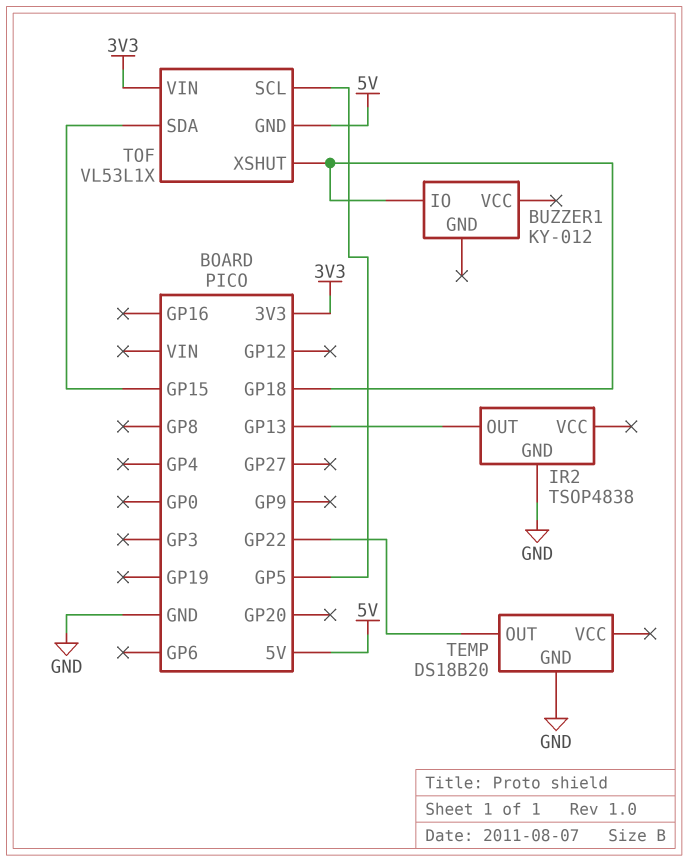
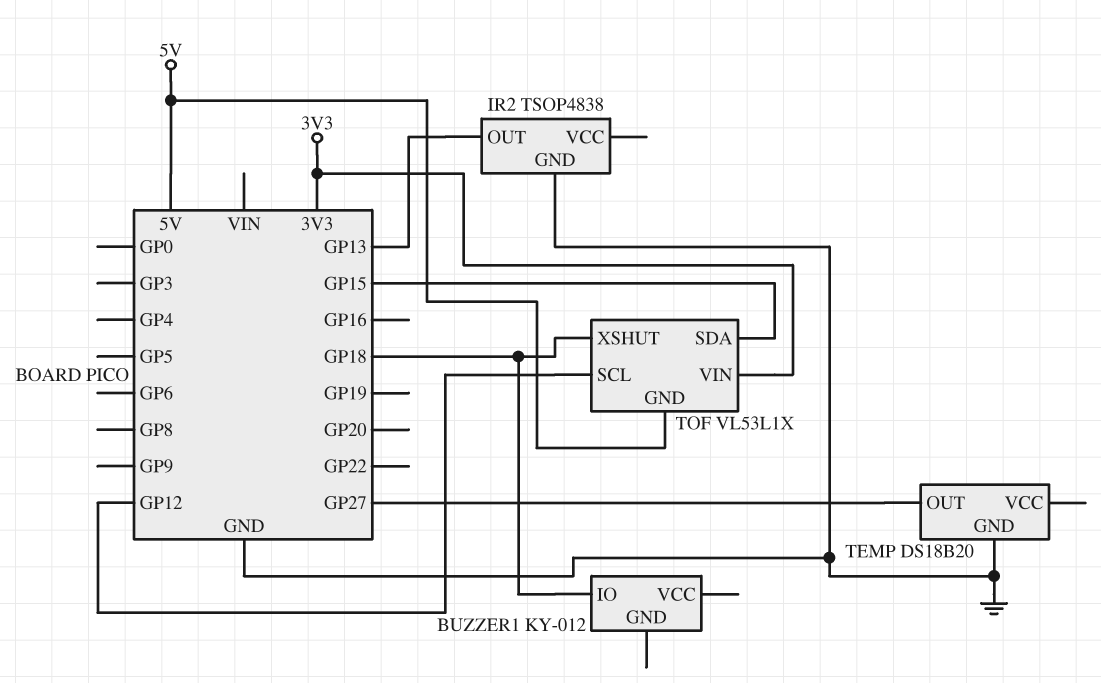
TEMP pin OUT: GP22 -> GP27
TOF pin SCL: GP5 -> GP12

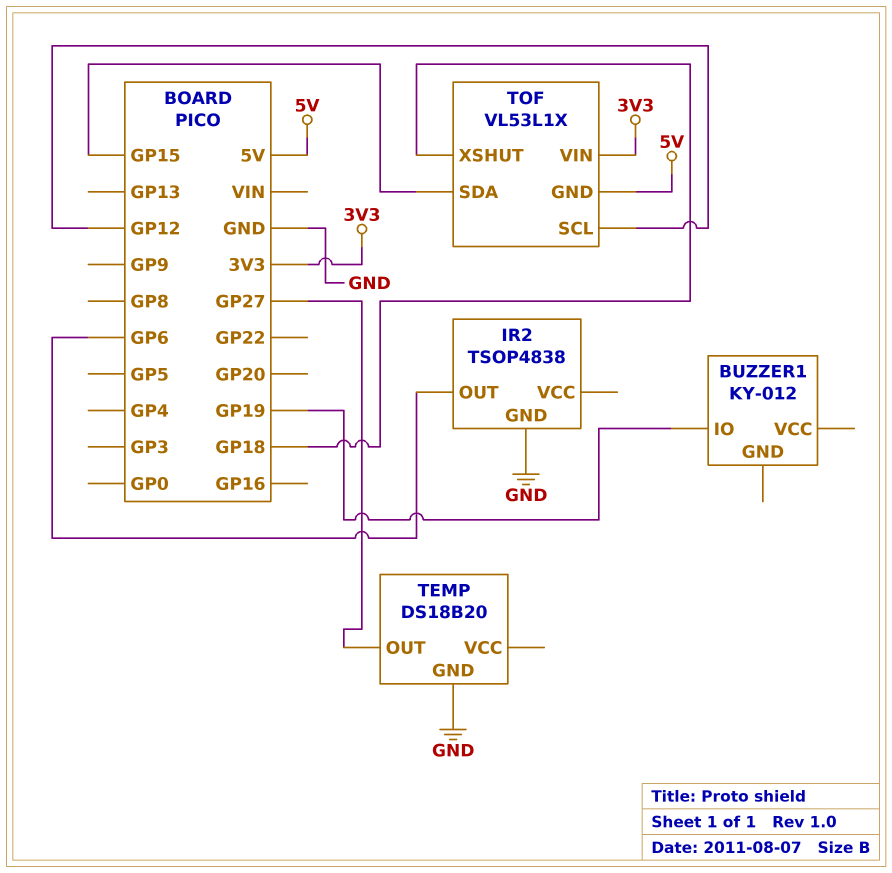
BUZZER1 pin IO: GP18 -> GP19
IR2 pin OUT: GP13 -> GP6

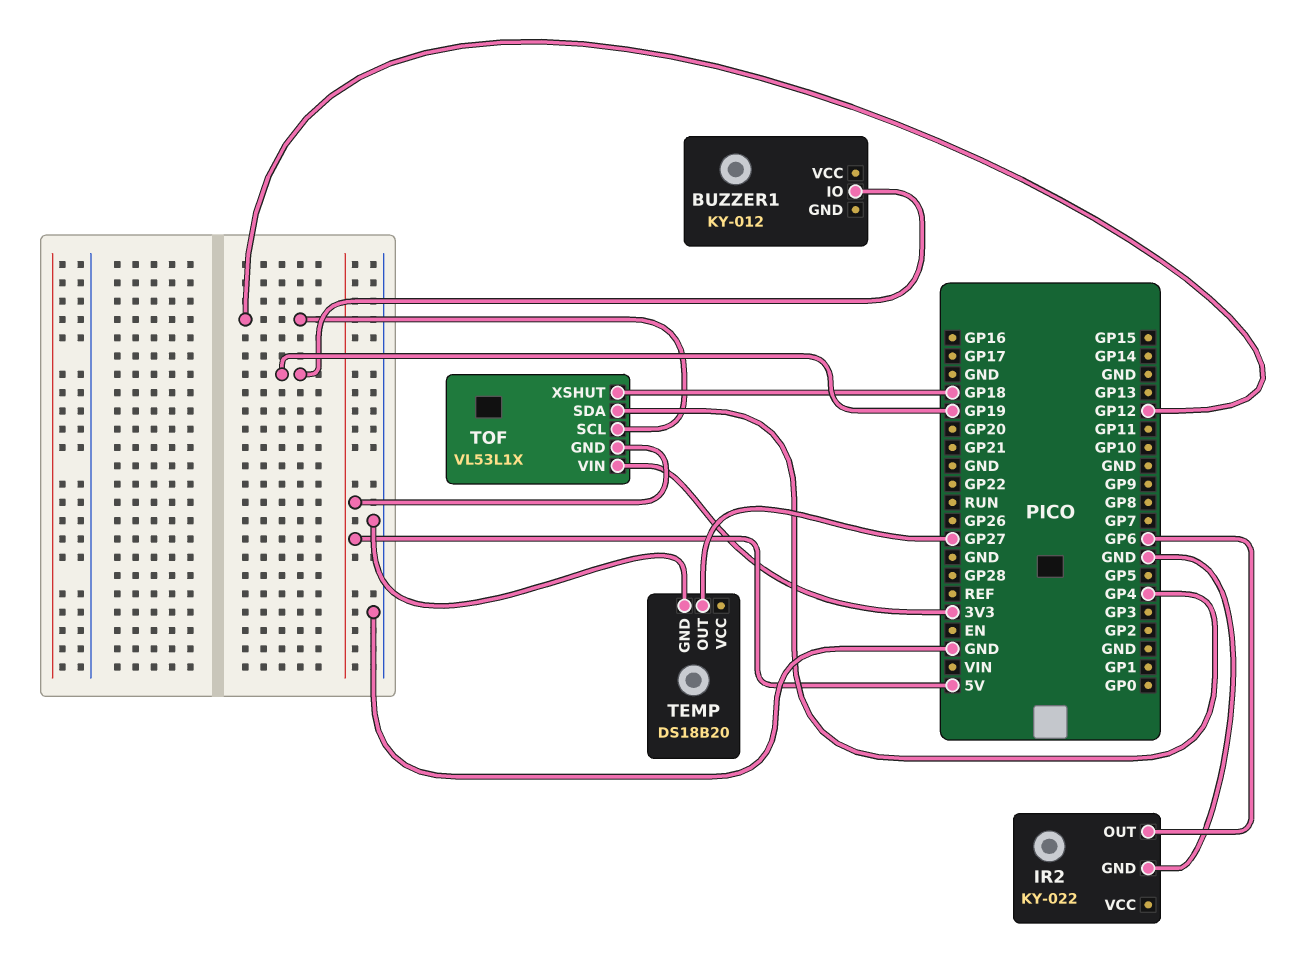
IR2: TSOP4838 -> KY-022
TOF pin SDA: GP15 -> GP4

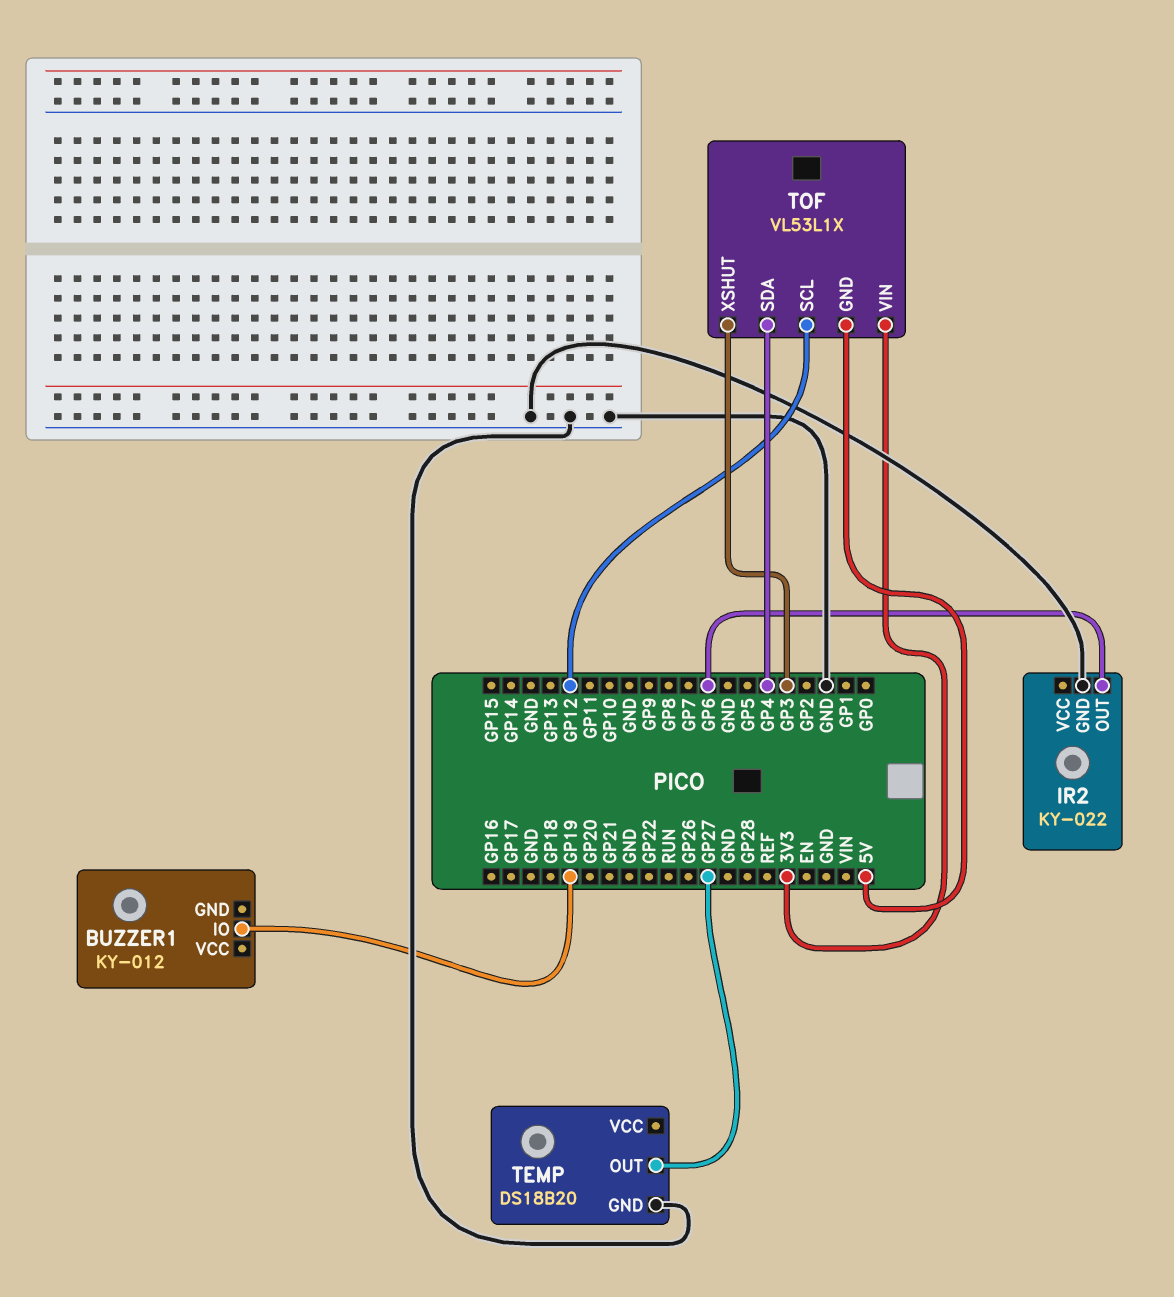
TOF pin XSHUT: GP18 -> GP3

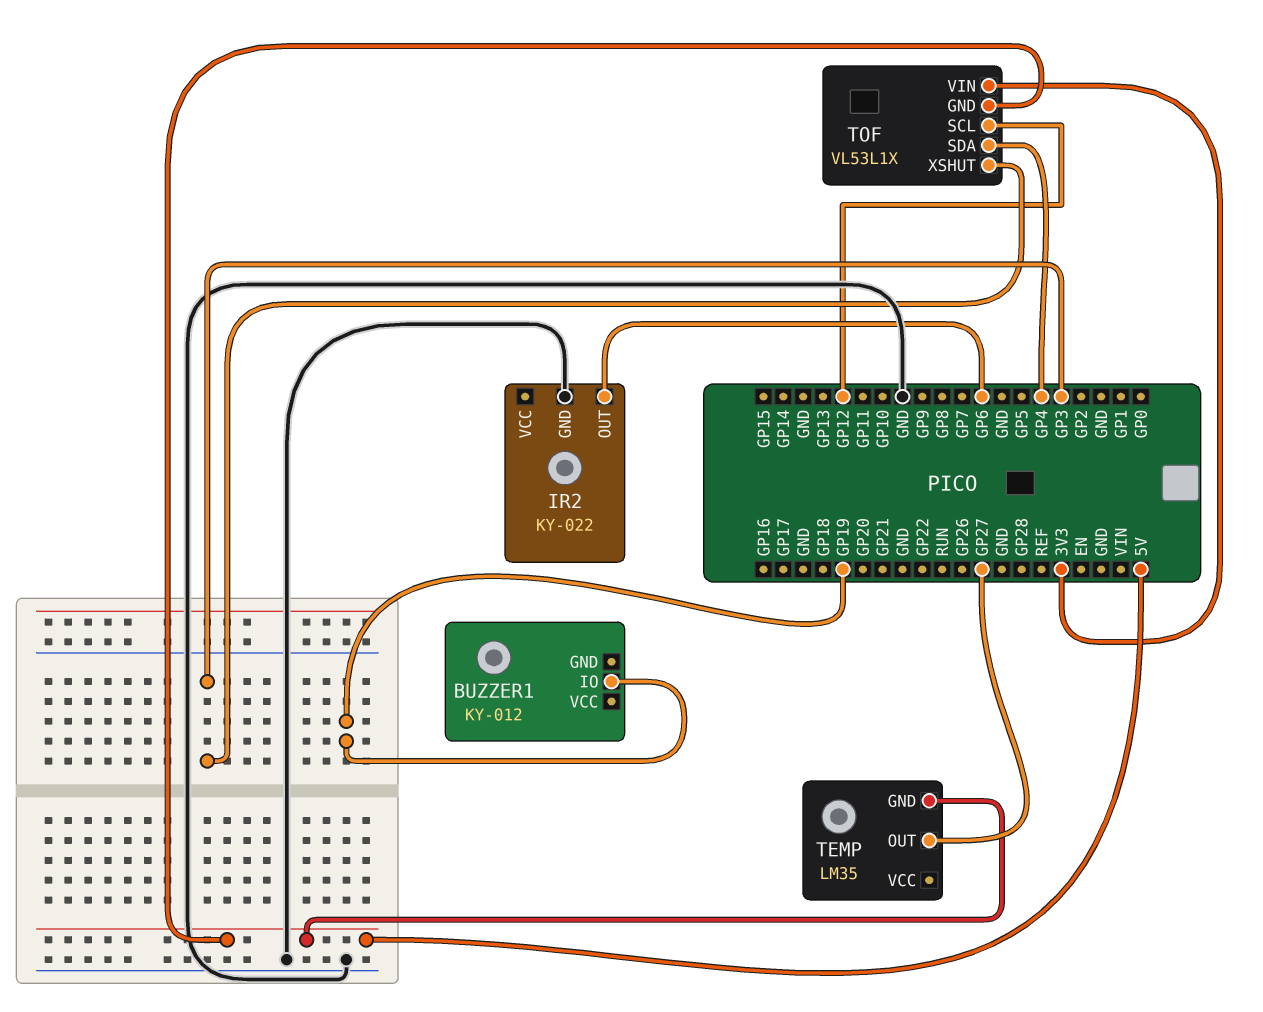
TEMP: DS18B20 -> LM35
TEMP pin GND: GND -> 5V

